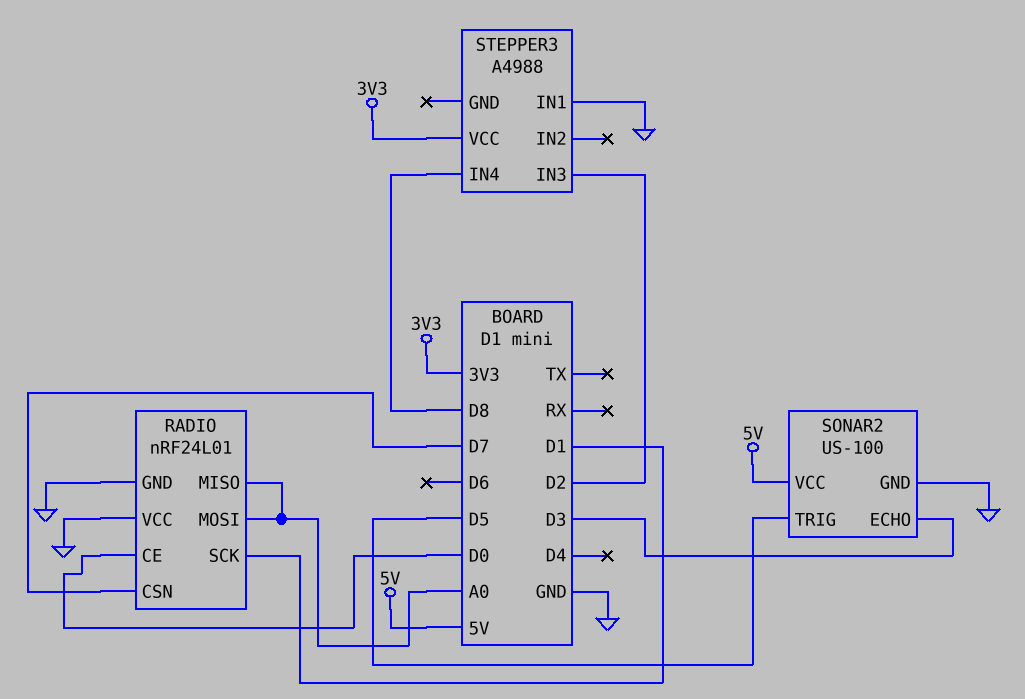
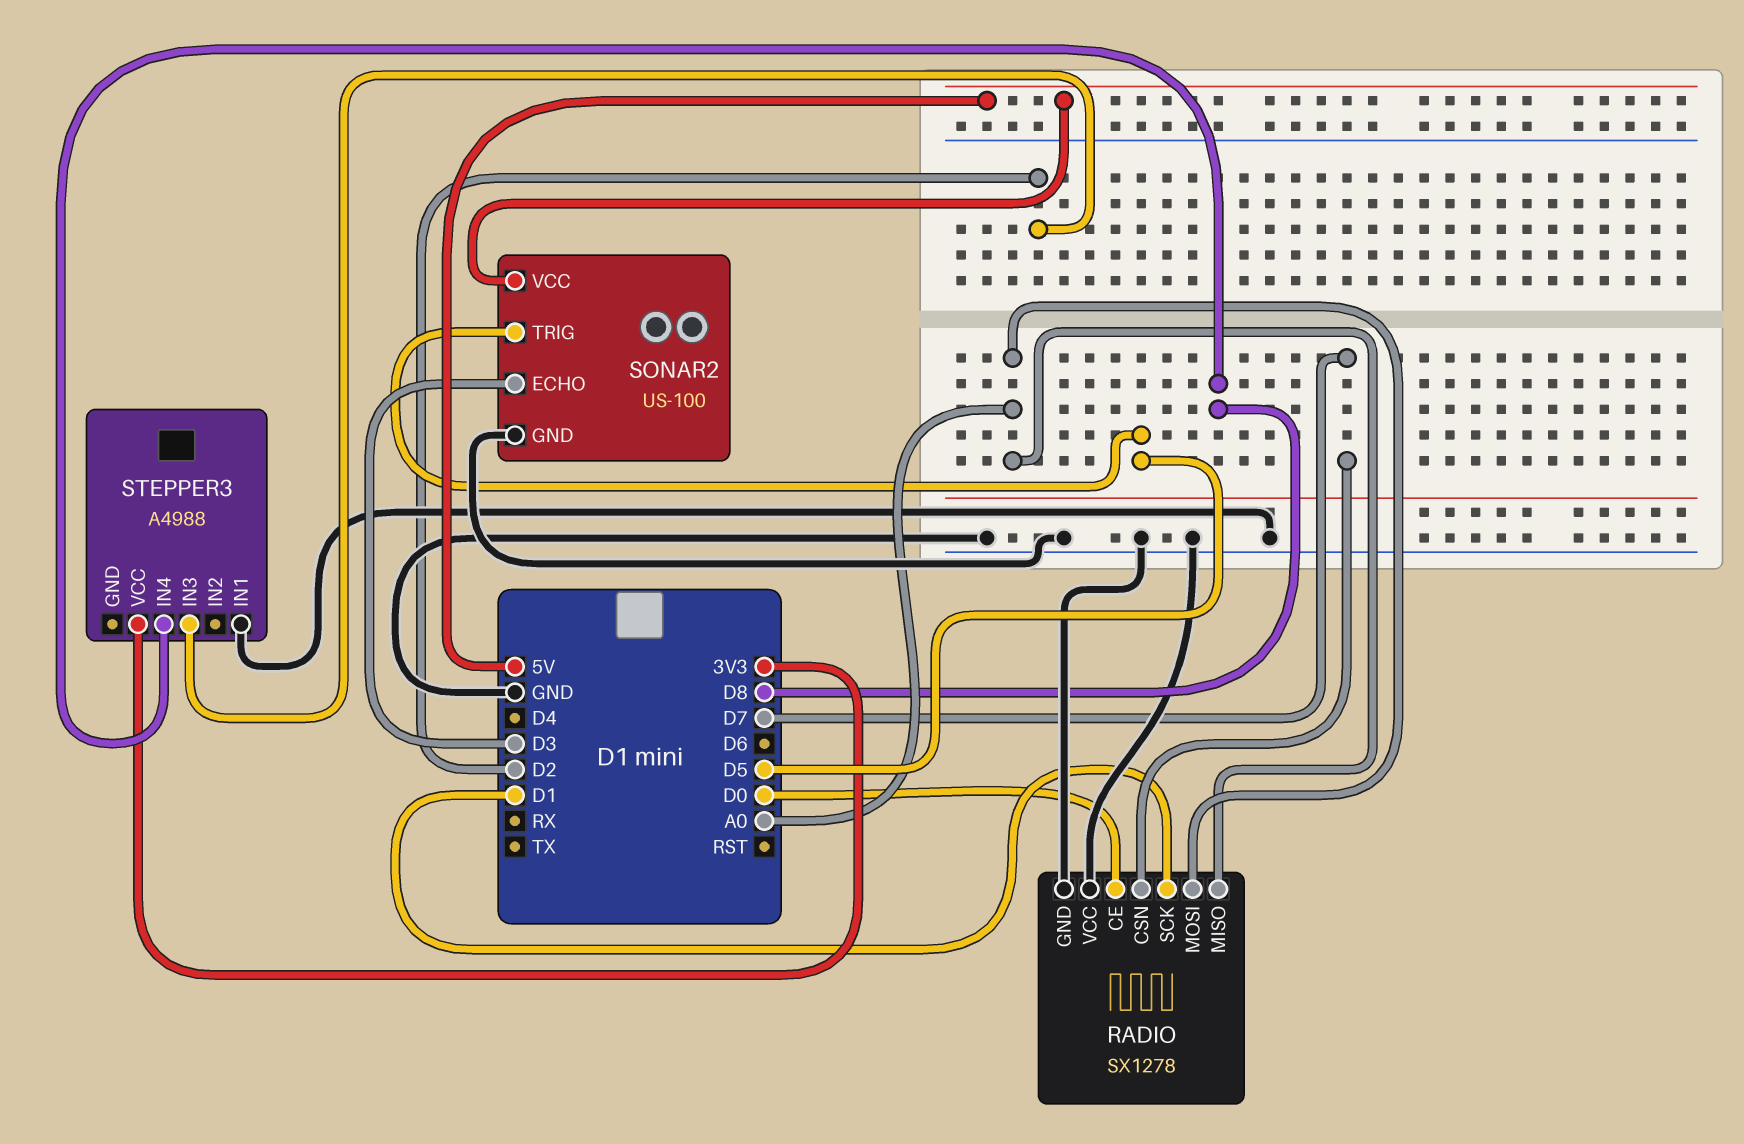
RADIO: nRF24L01 -> SX1278

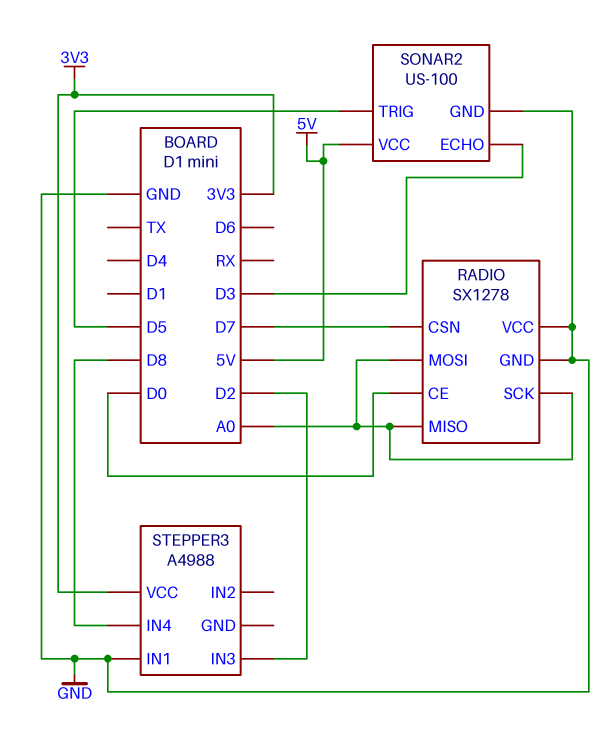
RADIO pin SCK: D1 -> A0

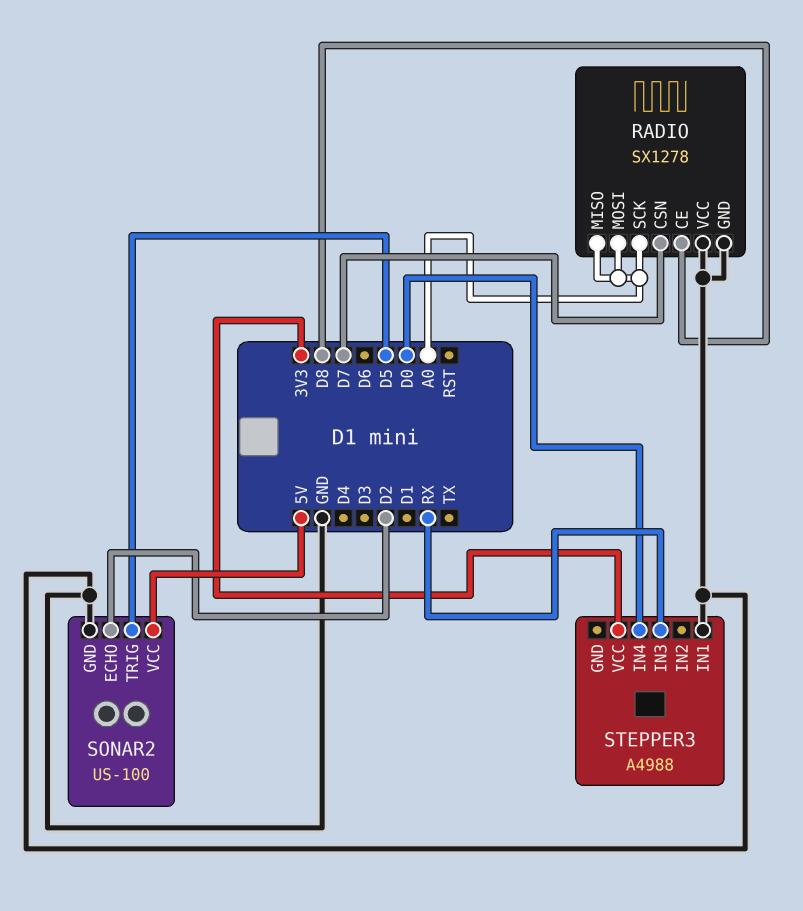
RADIO pin CE: D0 -> D8
SONAR2 pin ECHO: D3 -> D2
STEPPER3 pin IN3: D2 -> RX
STEPPER3 pin IN4: D8 -> D0

